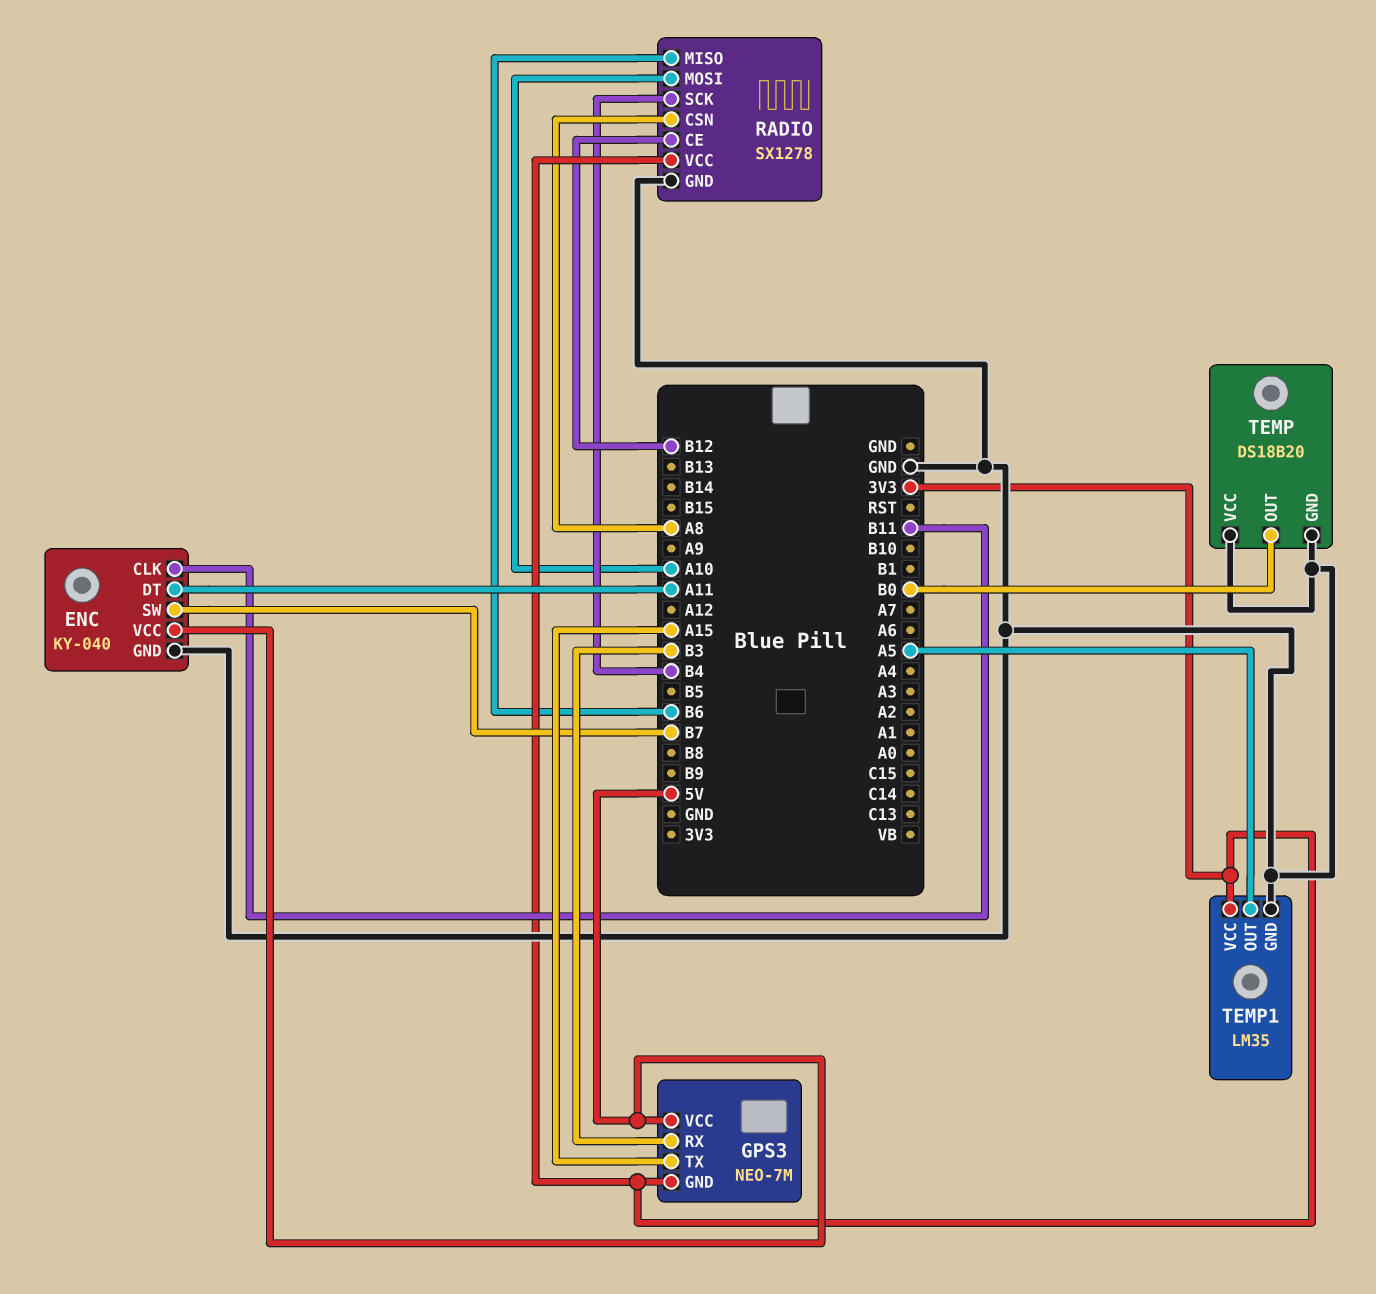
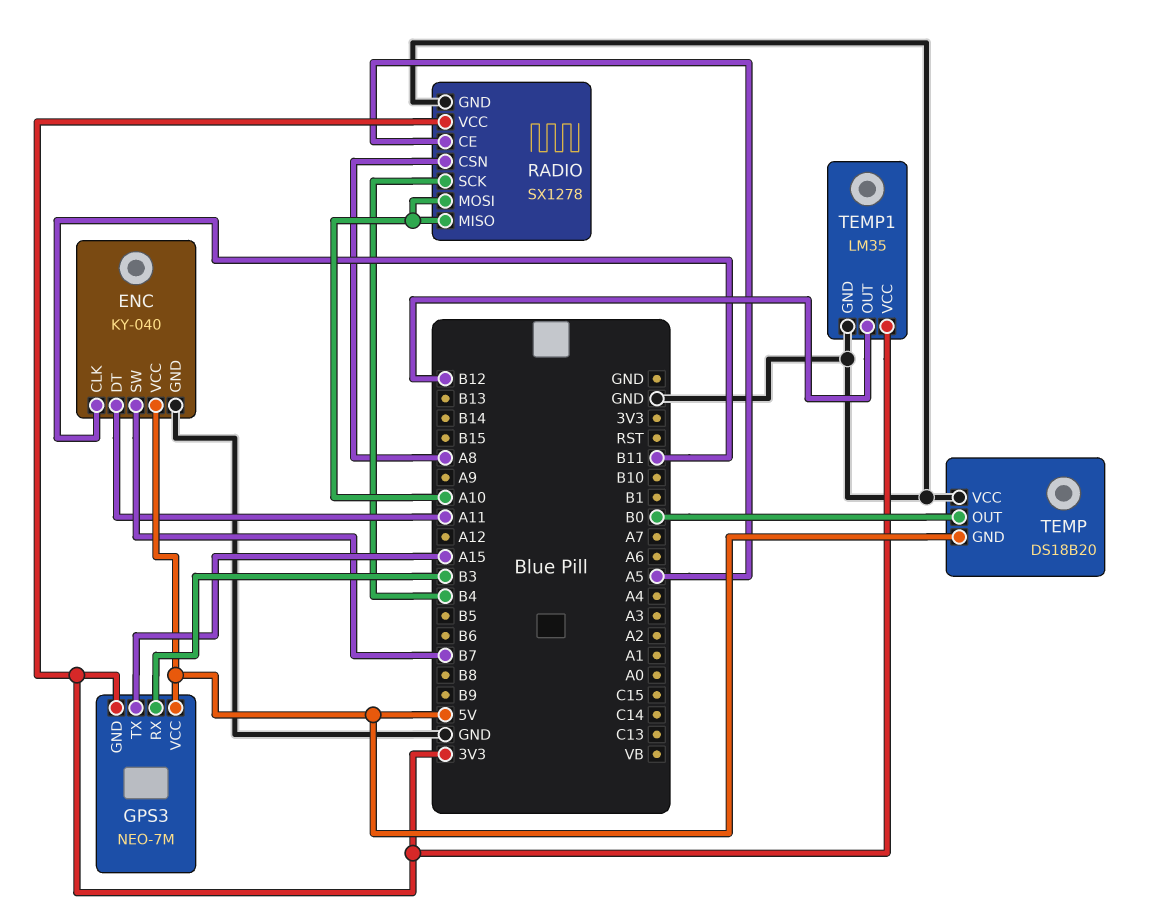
RADIO pin CE: B12 -> A5
RADIO pin MISO: B6 -> A10
TEMP pin GND: GND -> 5V
TEMP1 pin OUT: A5 -> B12

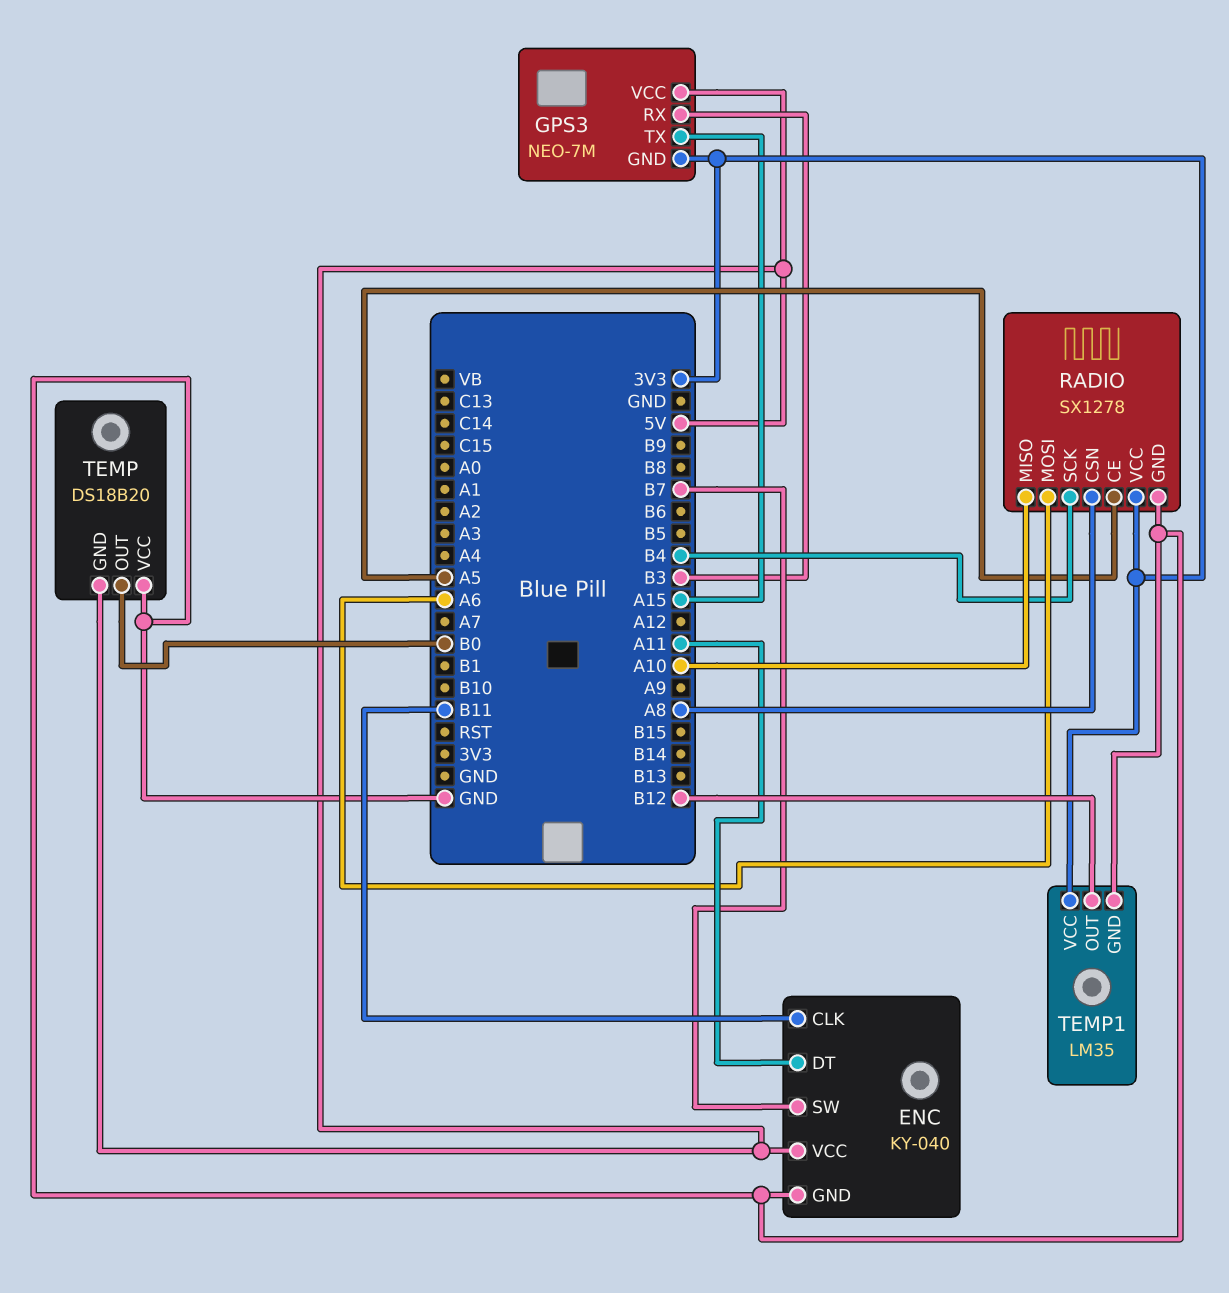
RADIO pin MOSI: A10 -> A6

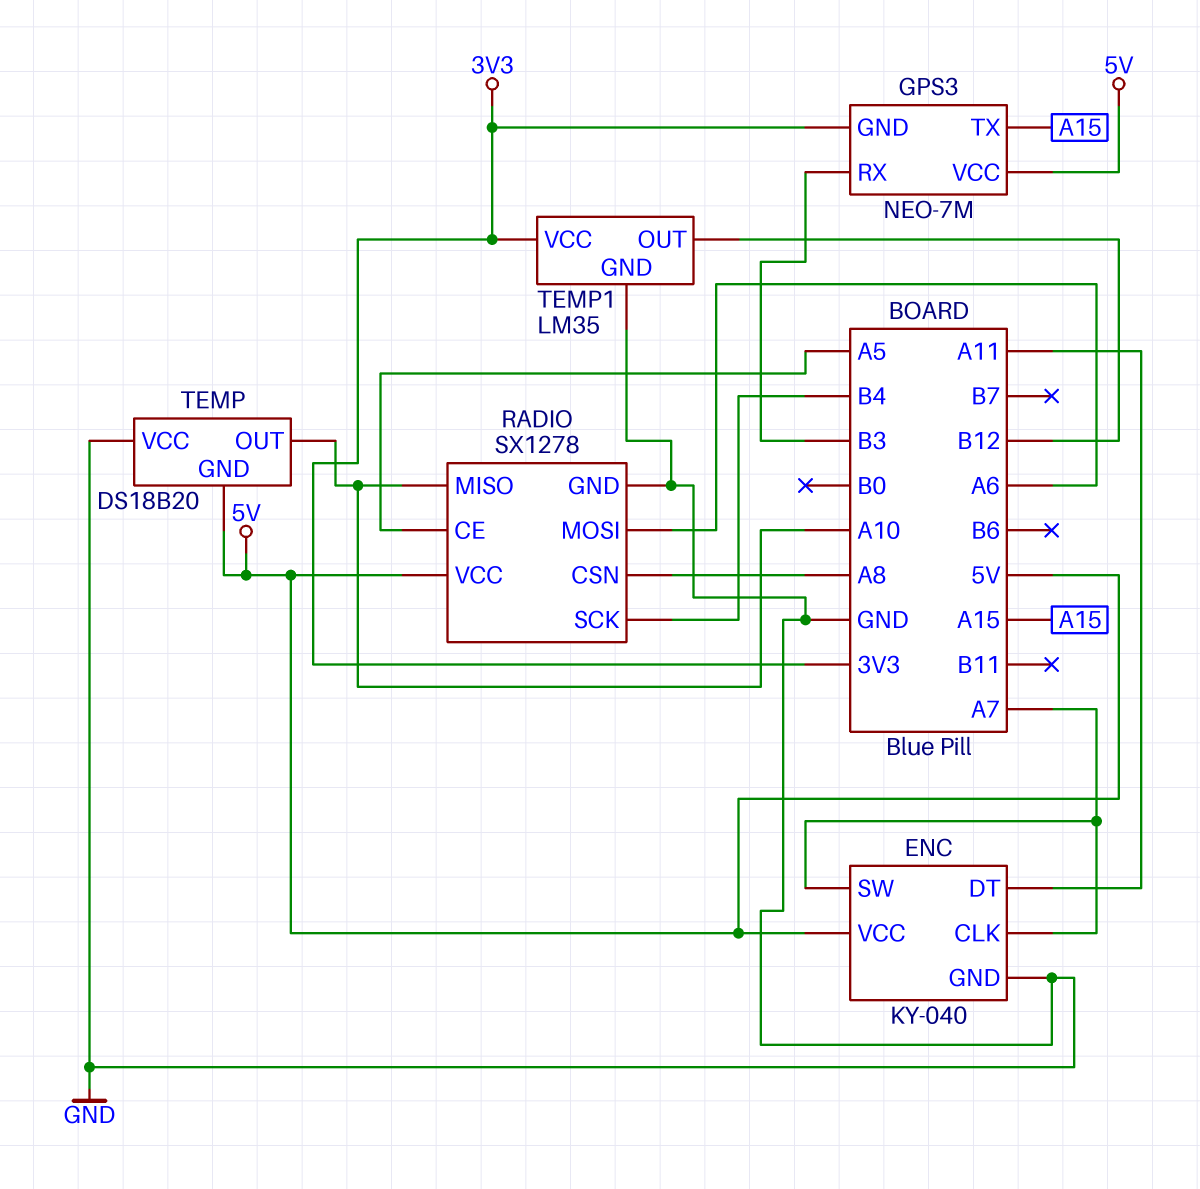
ENC pin CLK: B11 -> A7
ENC pin SW: B7 -> A7
RADIO pin VCC: 3V3 -> 5V
TEMP pin OUT: B0 -> A10

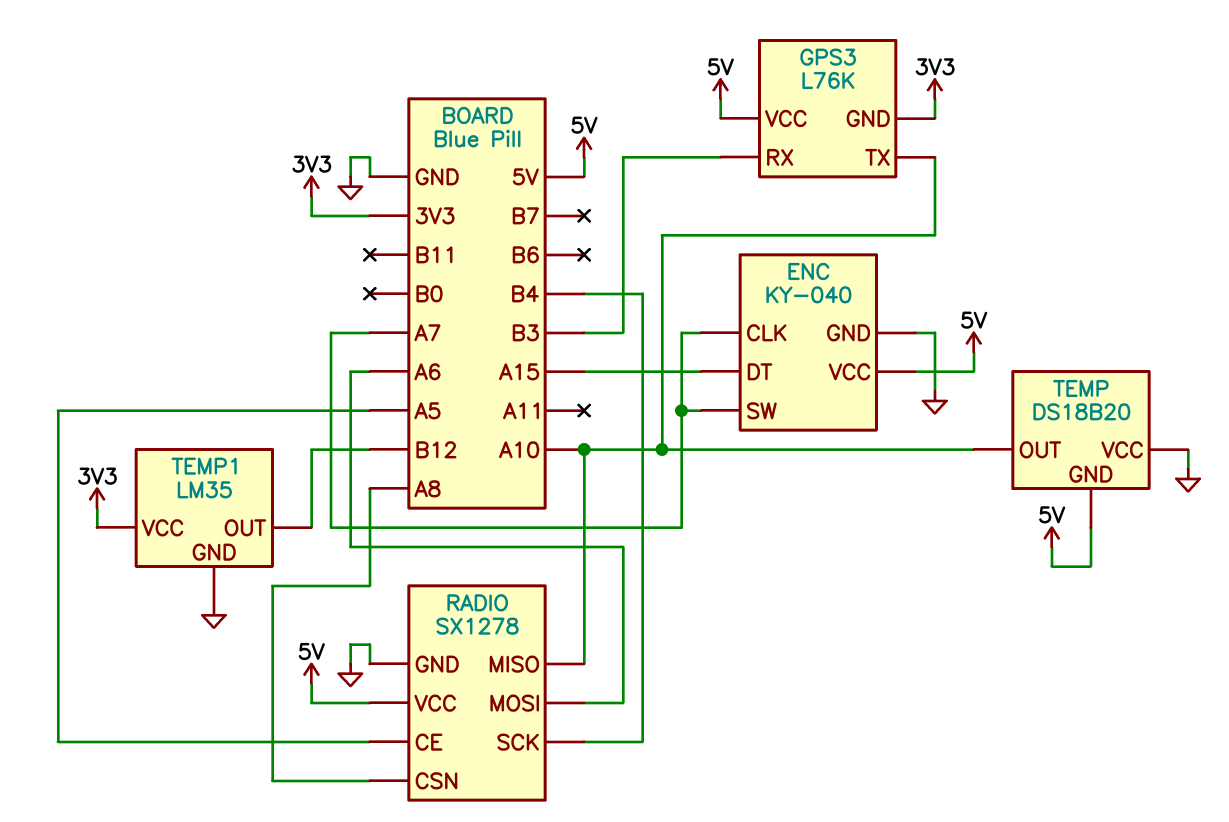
ENC pin DT: A11 -> A15
GPS3: NEO-7M -> L76K
GPS3 pin TX: A15 -> A10

